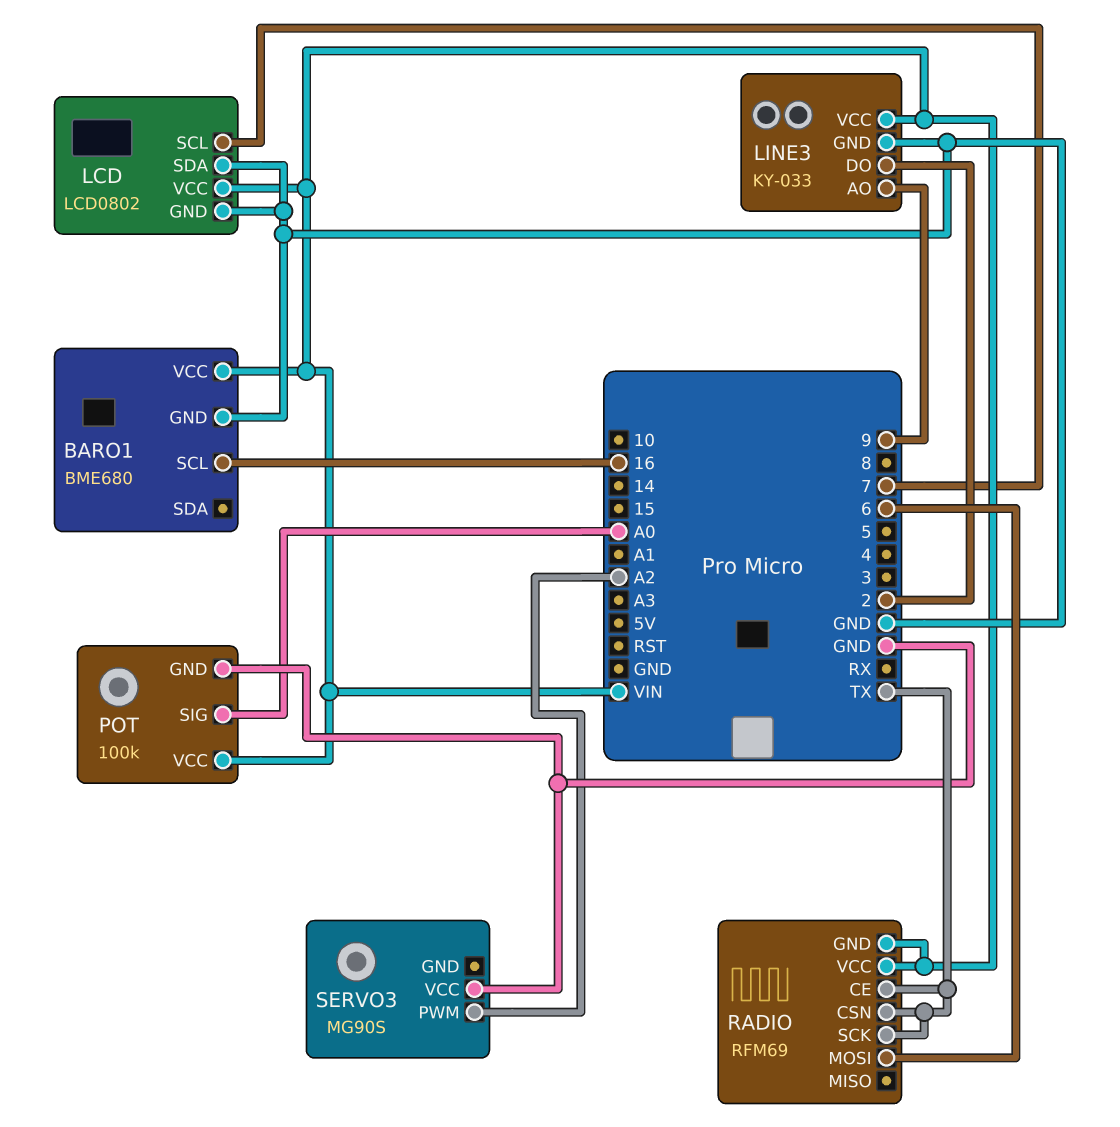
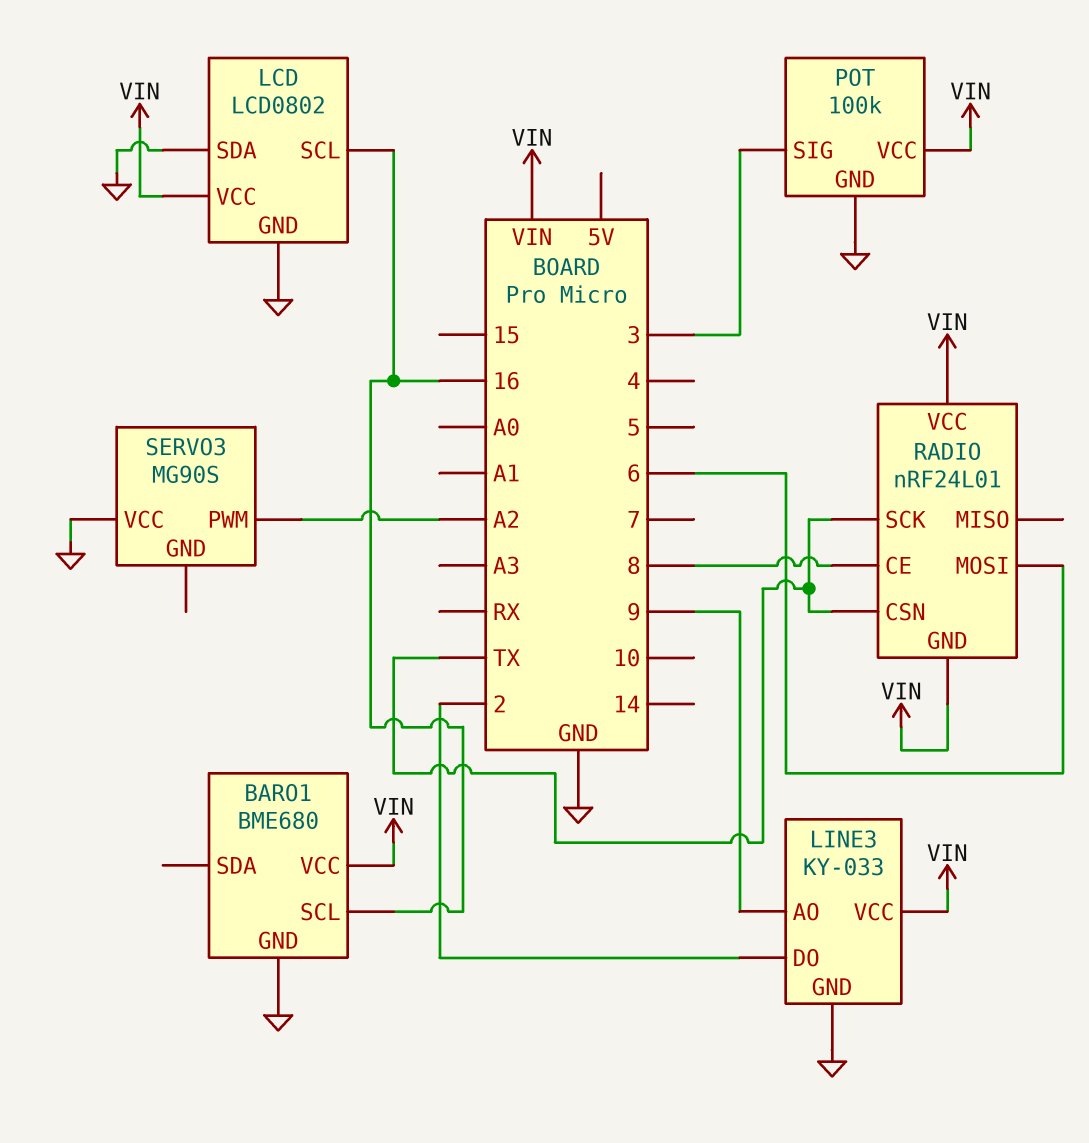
LCD pin SCL: 7 -> 16
POT pin SIG: A0 -> 3
RADIO: RFM69 -> nRF24L01
RADIO pin CE: TX -> 8

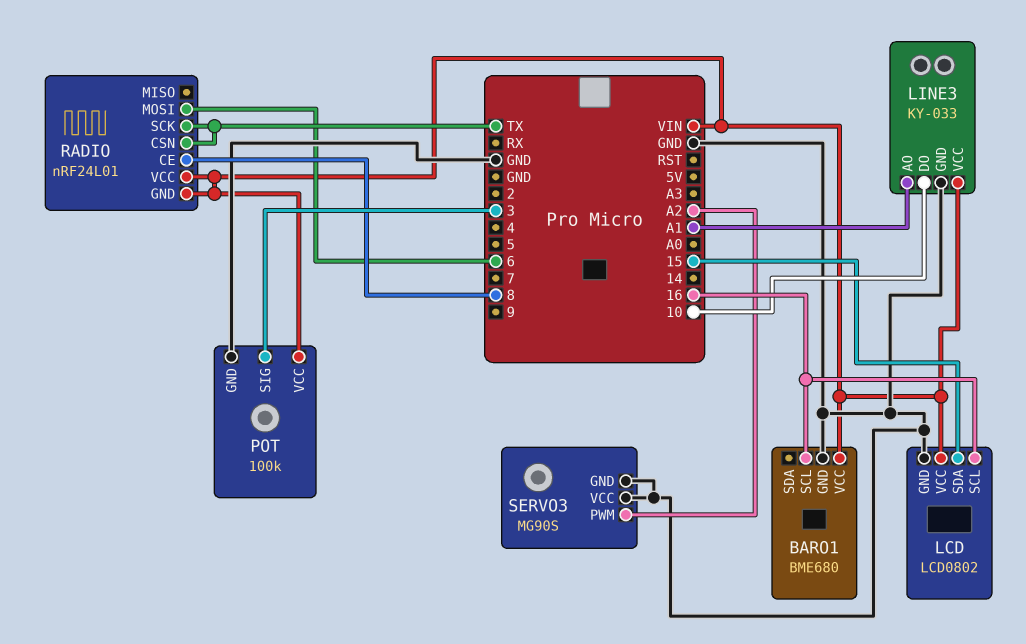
LCD pin SDA: GND -> 15
LINE3 pin AO: 9 -> A1
LINE3 pin DO: 2 -> 10
SERVO3 pin GND: none -> GND

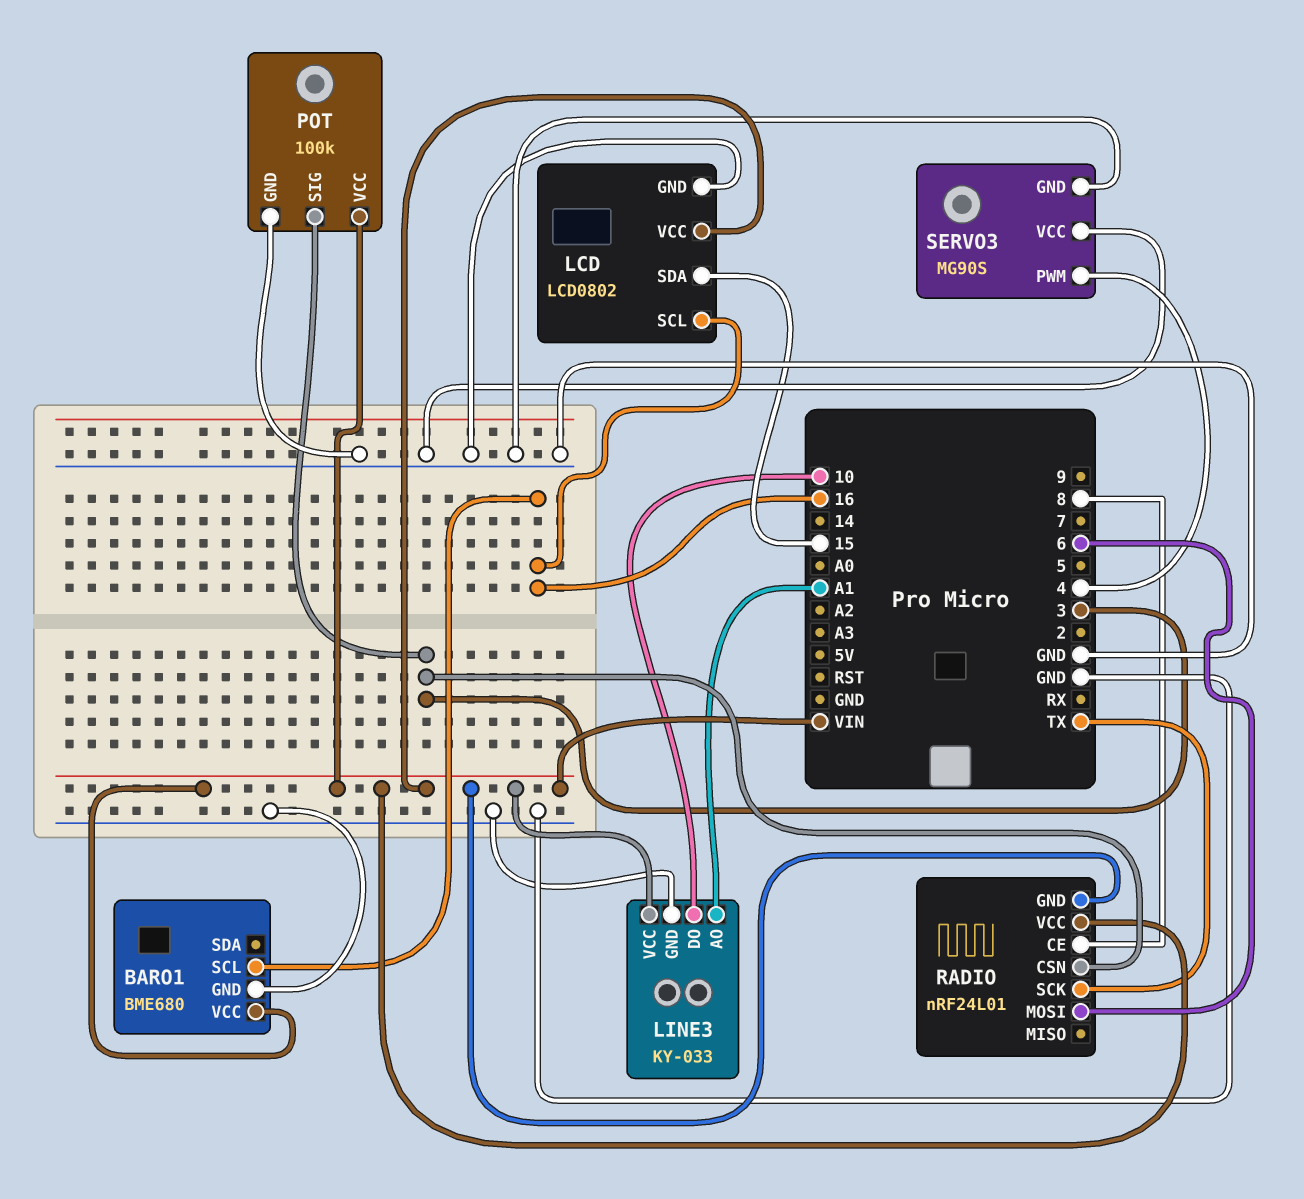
RADIO pin CSN: TX -> 3
SERVO3 pin PWM: A2 -> 4

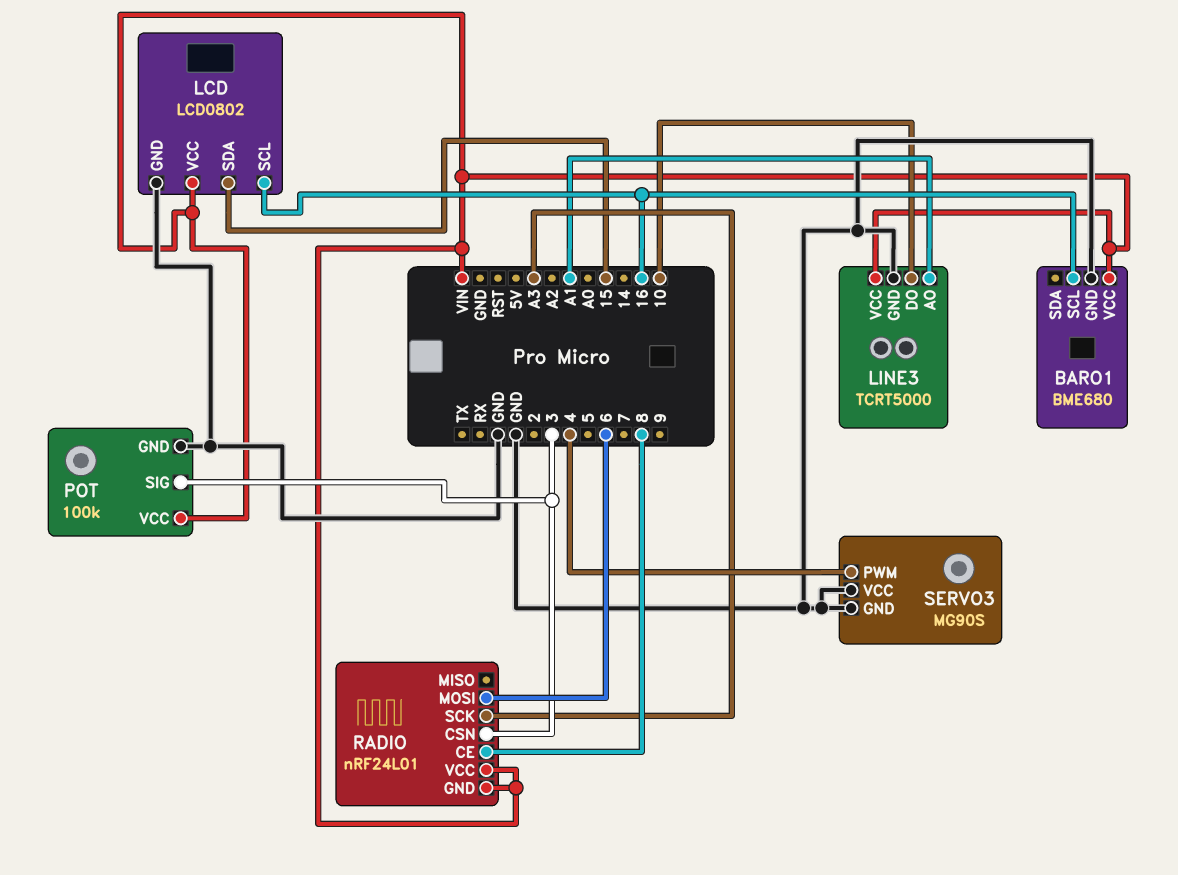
LINE3: KY-033 -> TCRT5000
RADIO pin SCK: TX -> A3

